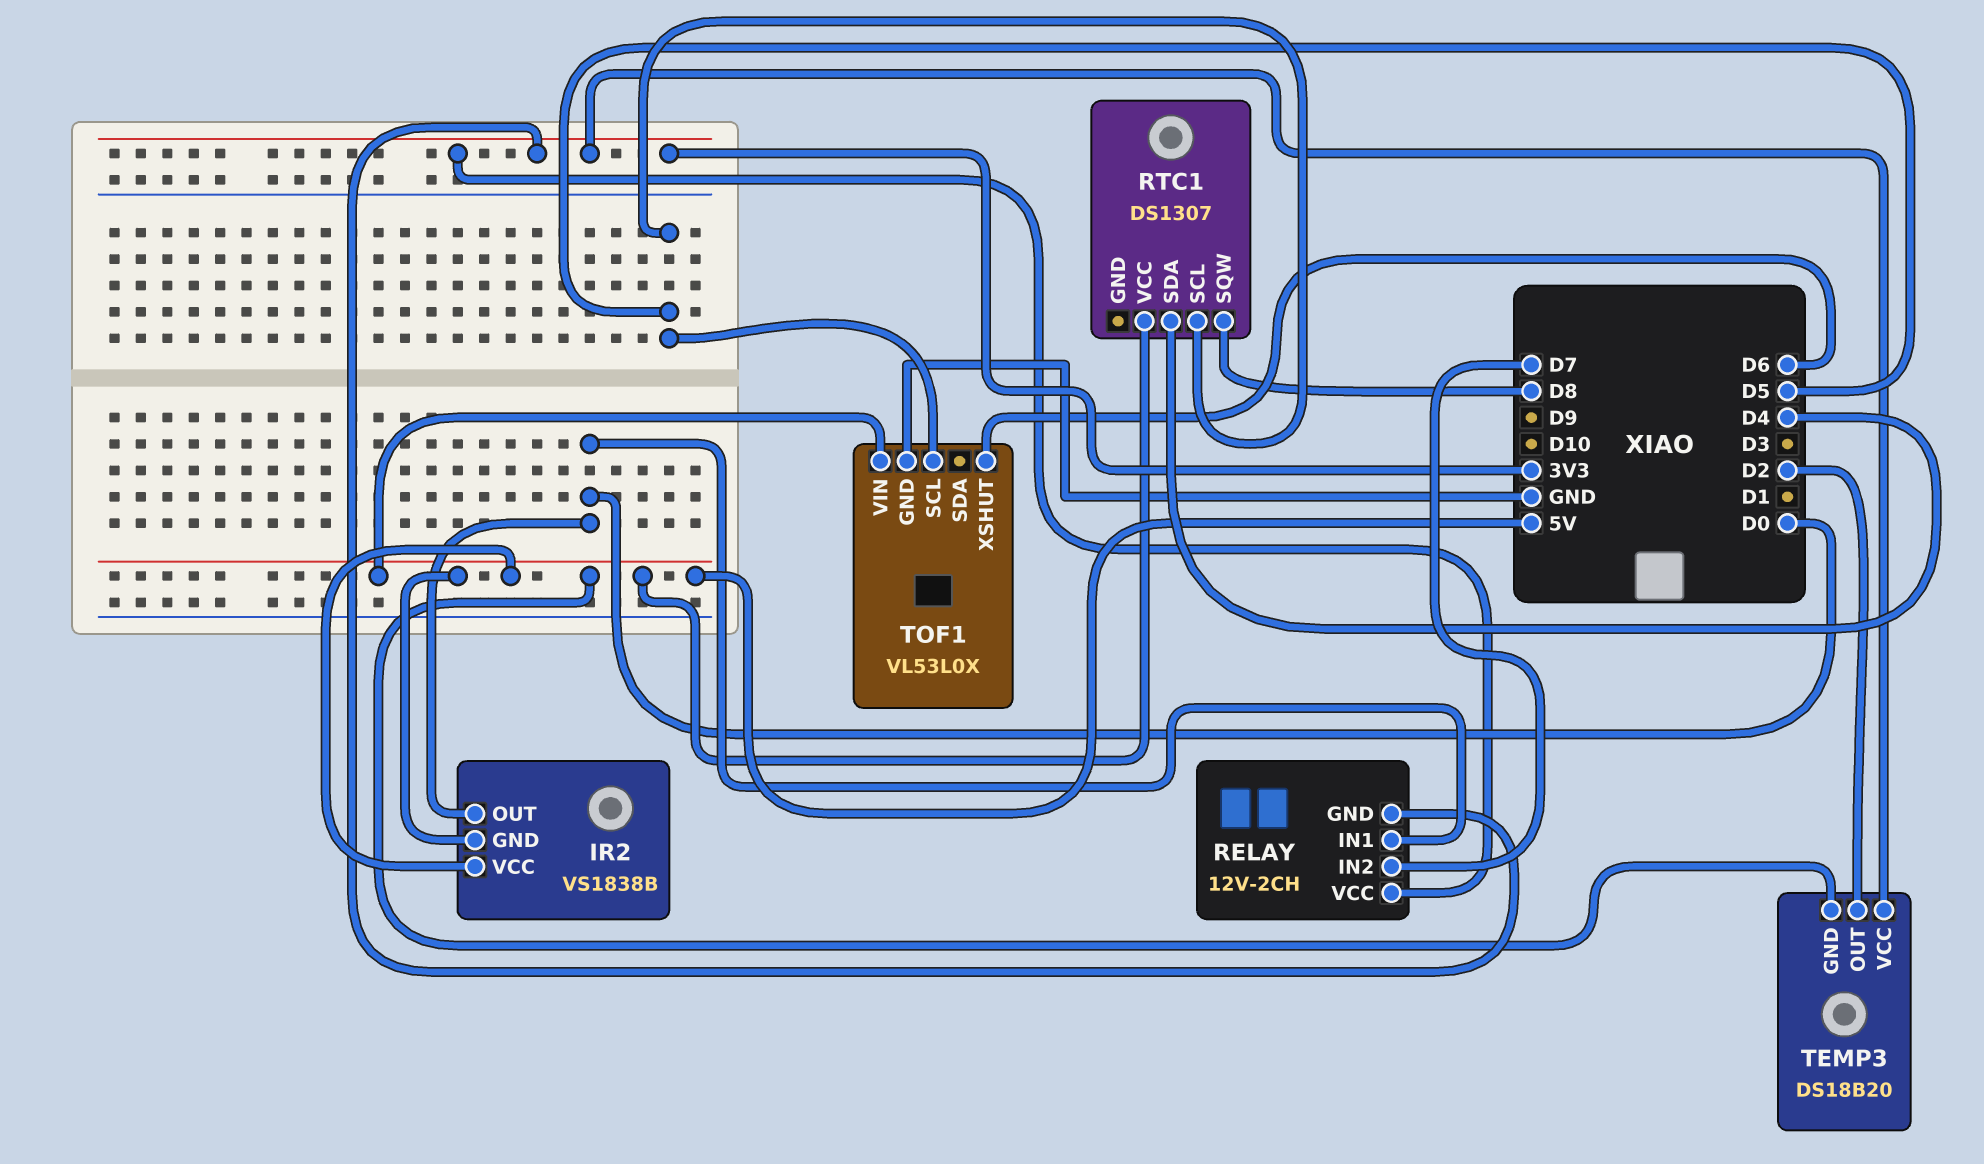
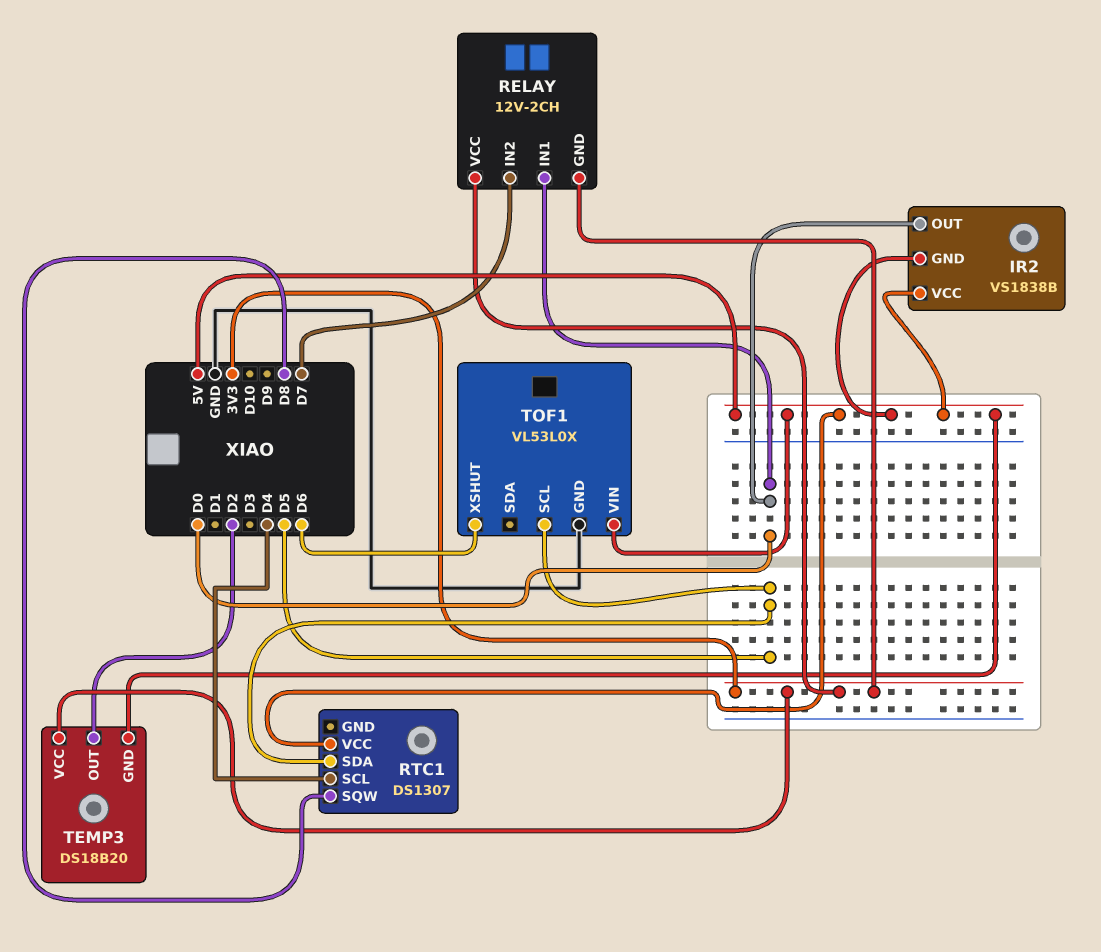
RTC1 pin SCL: D5 -> D4
RTC1 pin SDA: D4 -> D5

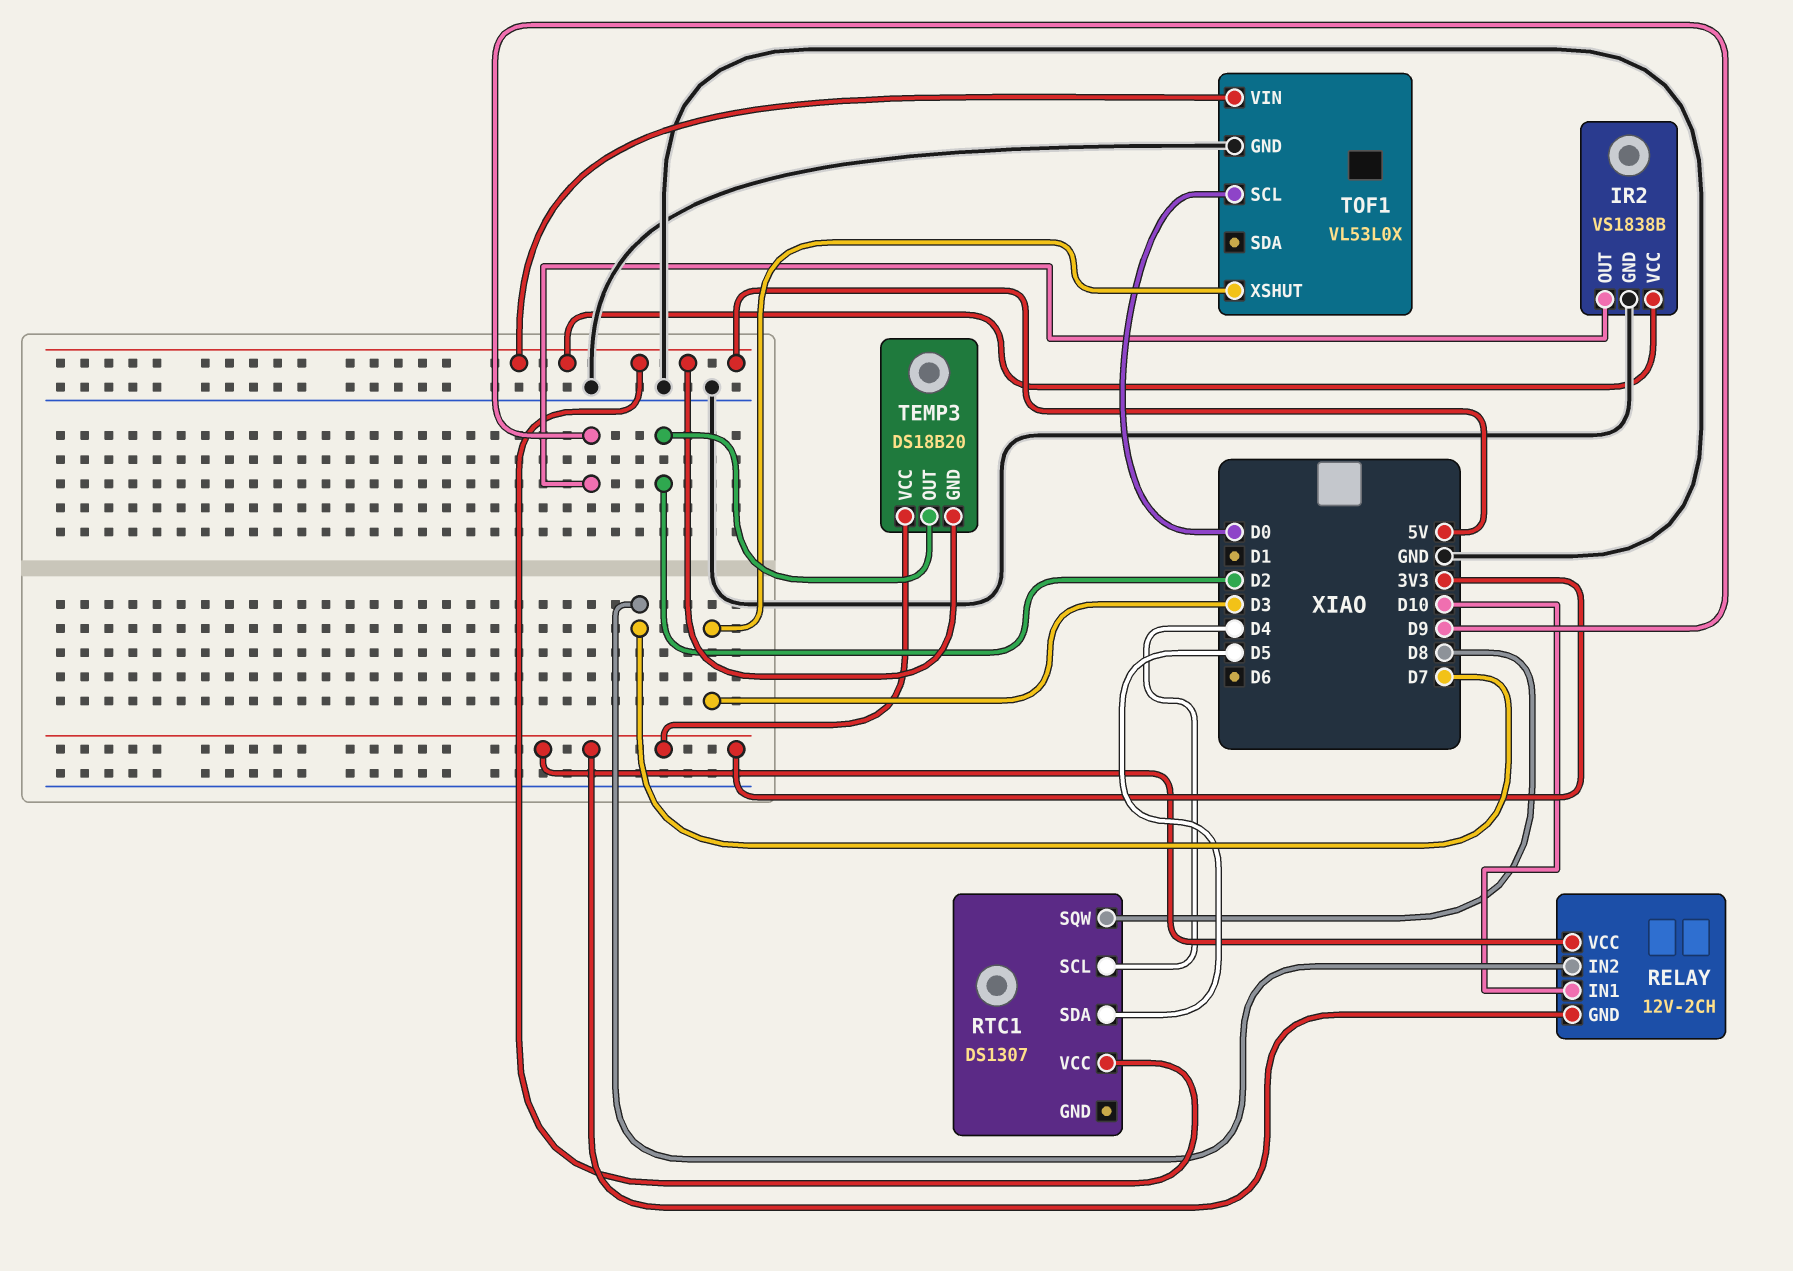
IR2 pin GND: 5V -> GND
IR2 pin OUT: D0 -> D9
RELAY pin IN1: D0 -> D10
TOF1 pin SCL: D5 -> D0
TOF1 pin XSHUT: D6 -> D3

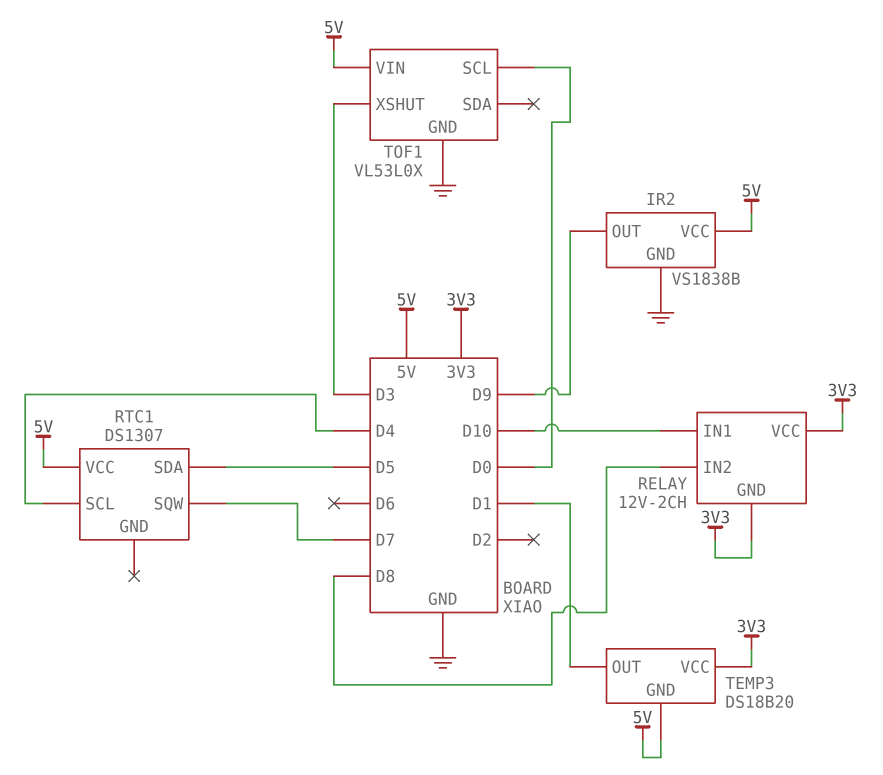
RELAY pin IN2: D7 -> D8
RTC1 pin SQW: D8 -> D7
TEMP3 pin OUT: D2 -> D1

